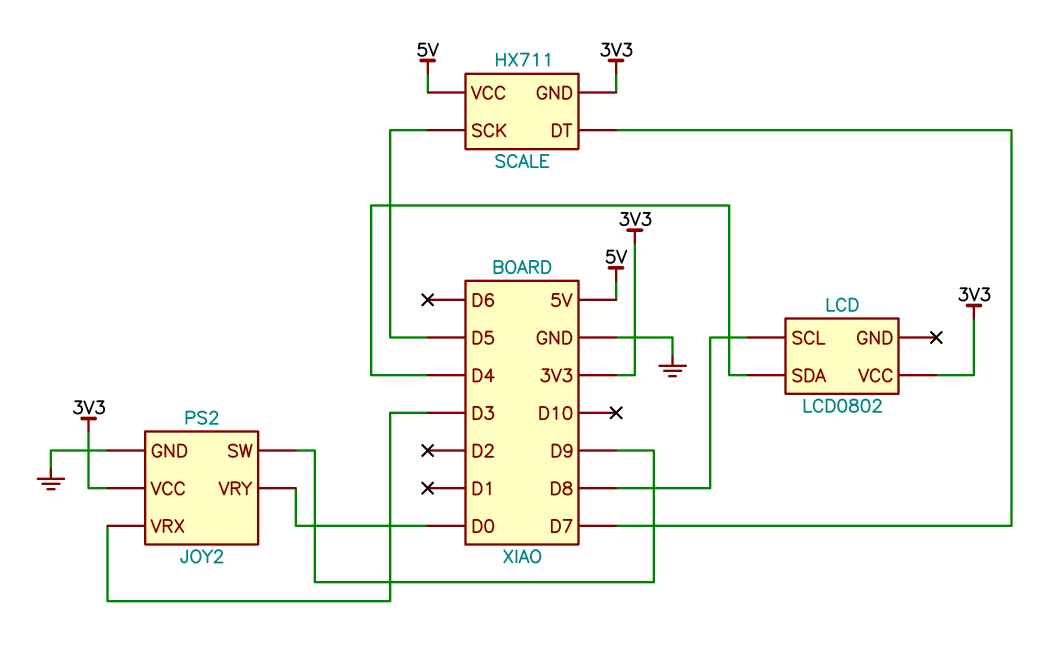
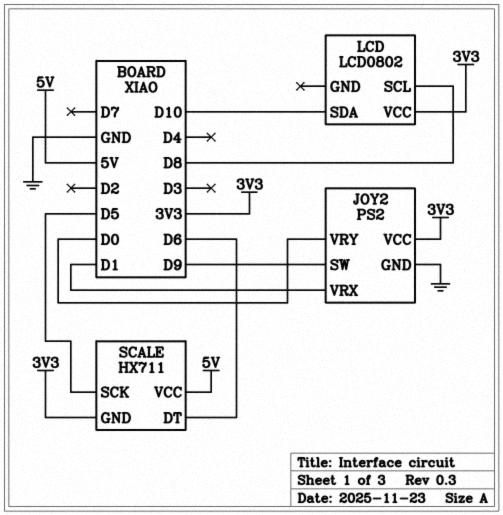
JOY2 pin VRX: D3 -> D1
LCD pin SDA: D4 -> D10
SCALE pin DT: D7 -> D6

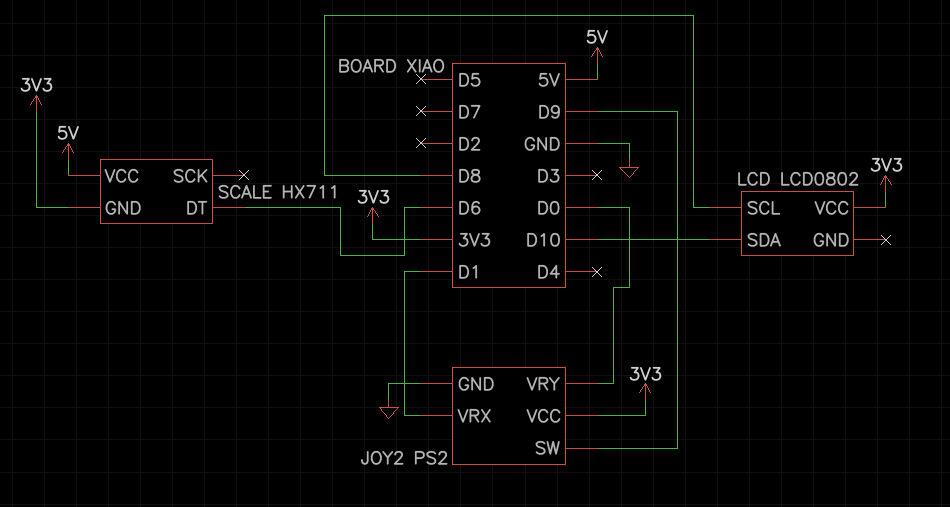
SCALE pin SCK: D5 -> none

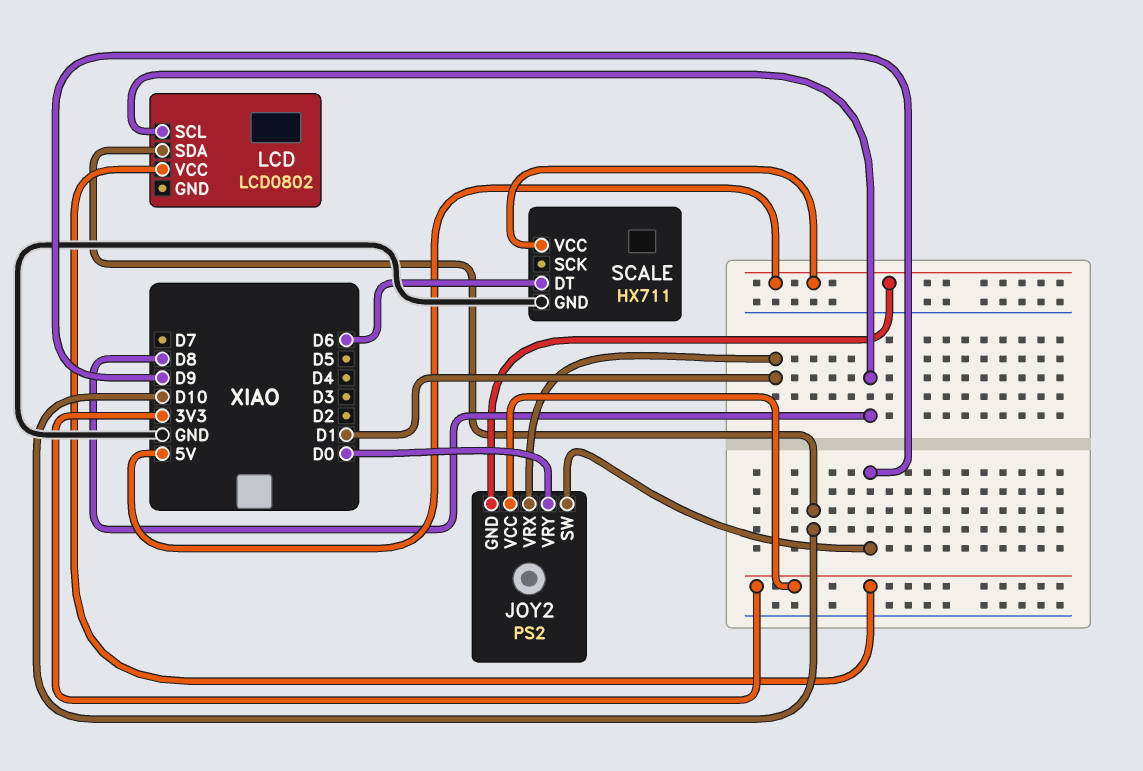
JOY2 pin GND: GND -> 5V
SCALE pin GND: 3V3 -> GND

